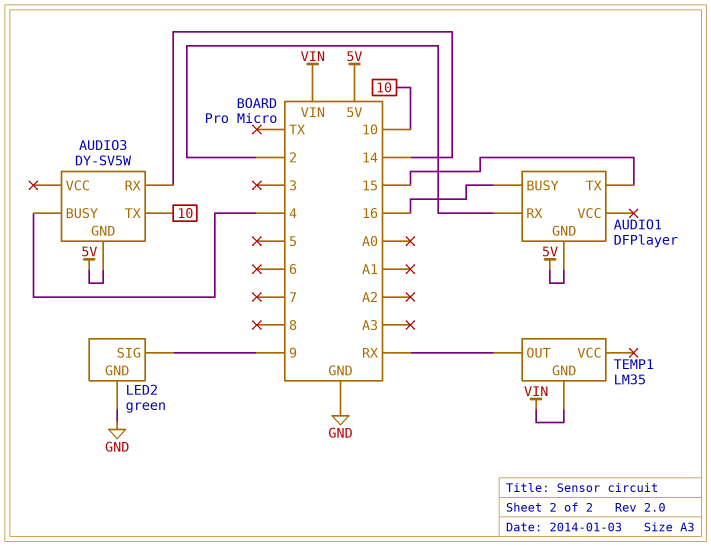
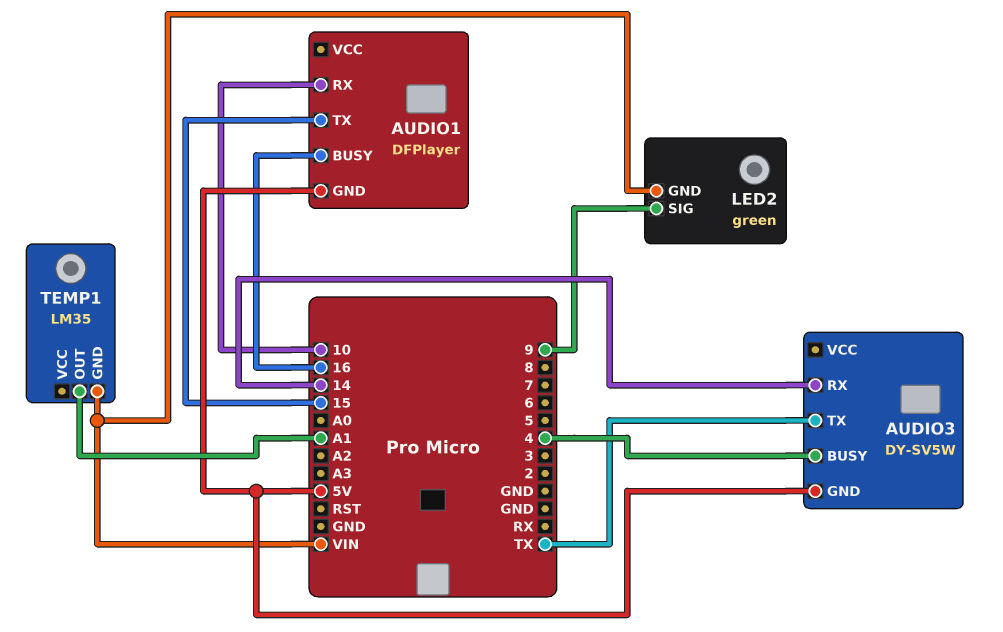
AUDIO1 pin RX: 2 -> 10
AUDIO3 pin TX: 10 -> TX
LED2 pin GND: GND -> VIN
TEMP1 pin OUT: RX -> A1

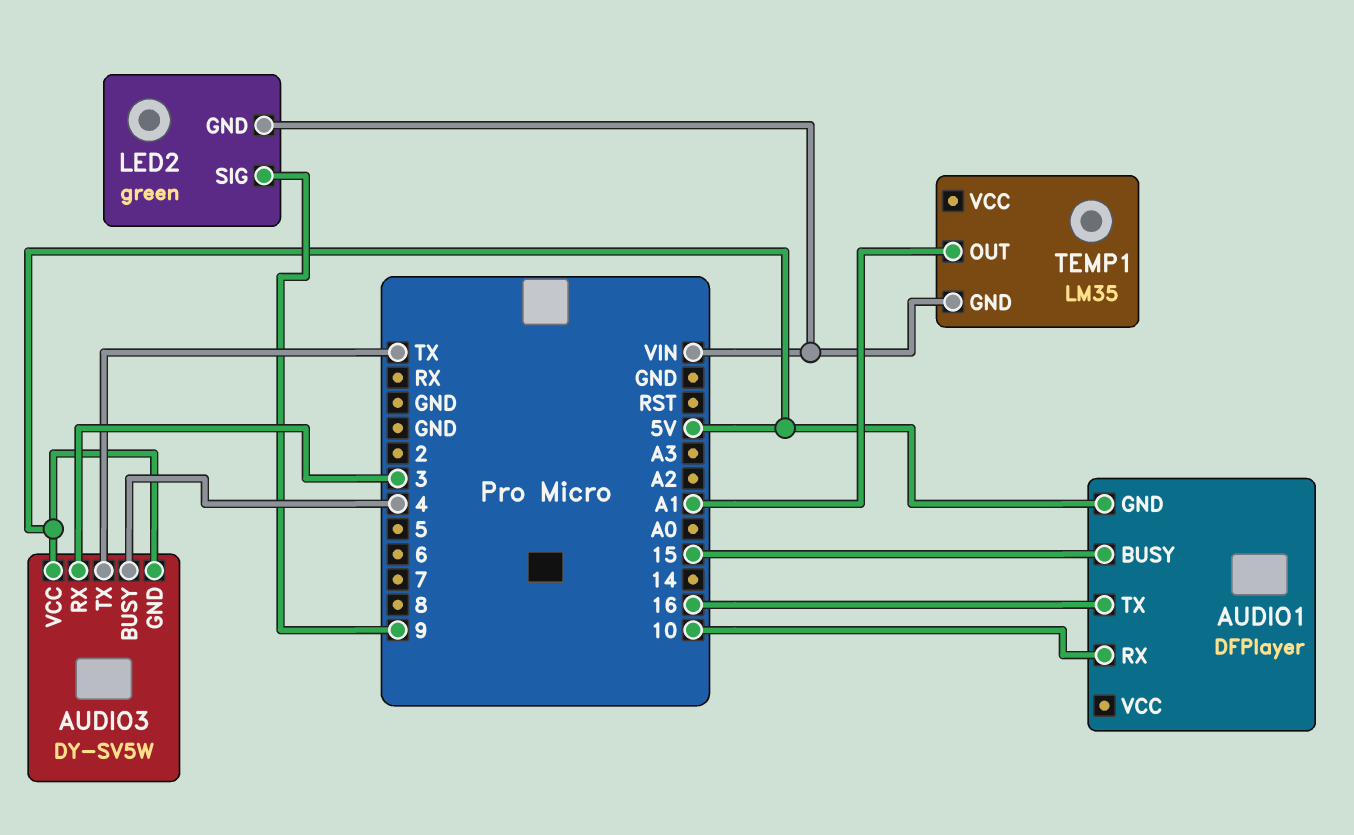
AUDIO1 pin BUSY: 16 -> 15
AUDIO1 pin TX: 15 -> 16
AUDIO3 pin RX: 14 -> 3
AUDIO3 pin VCC: none -> 5V

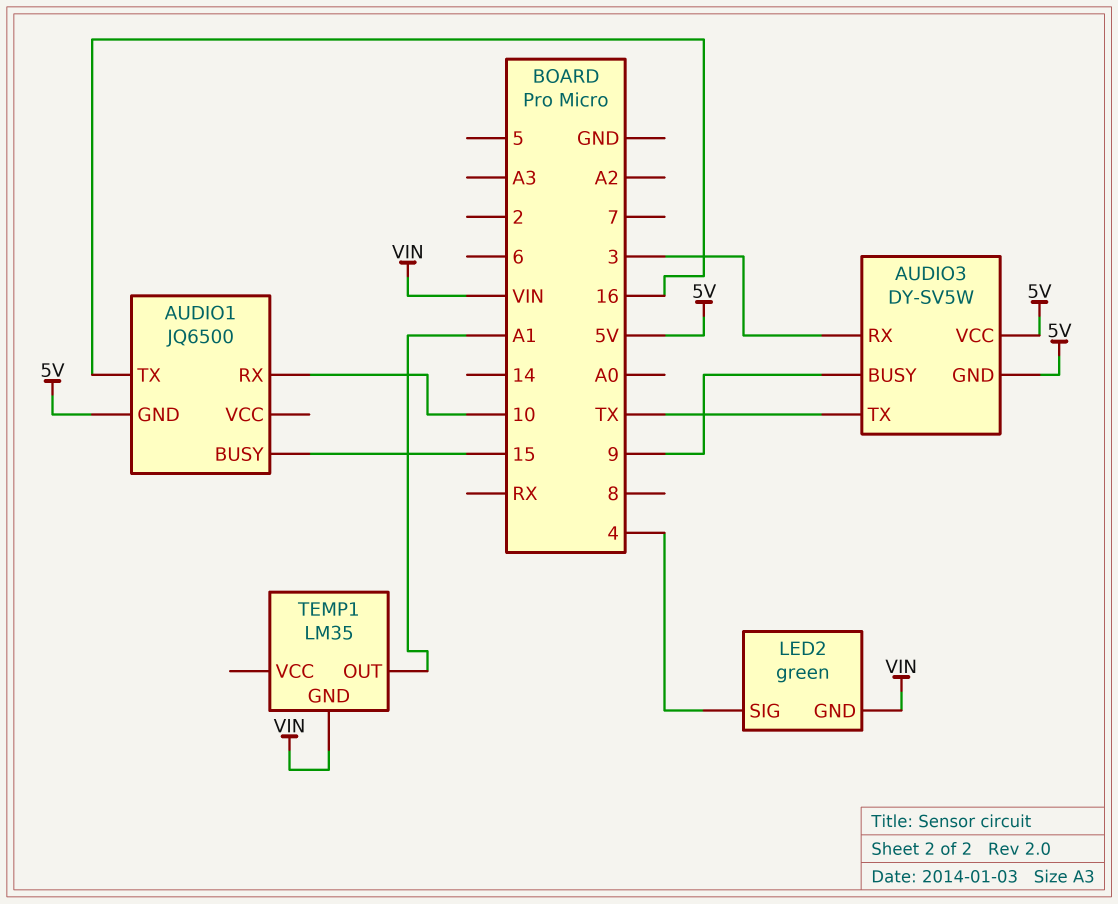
AUDIO1: DFPlayer -> JQ6500
AUDIO3 pin BUSY: 4 -> 9
LED2 pin SIG: 9 -> 4

